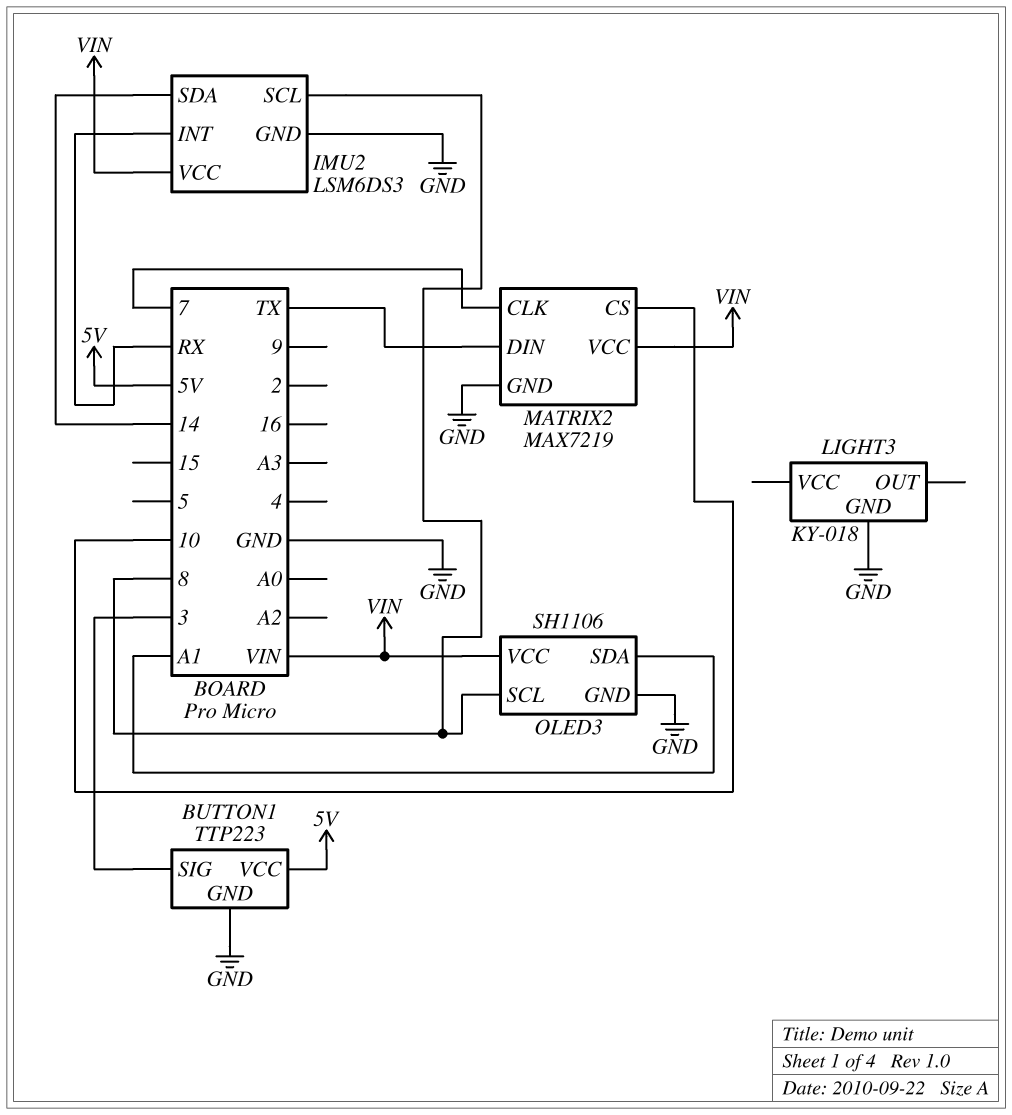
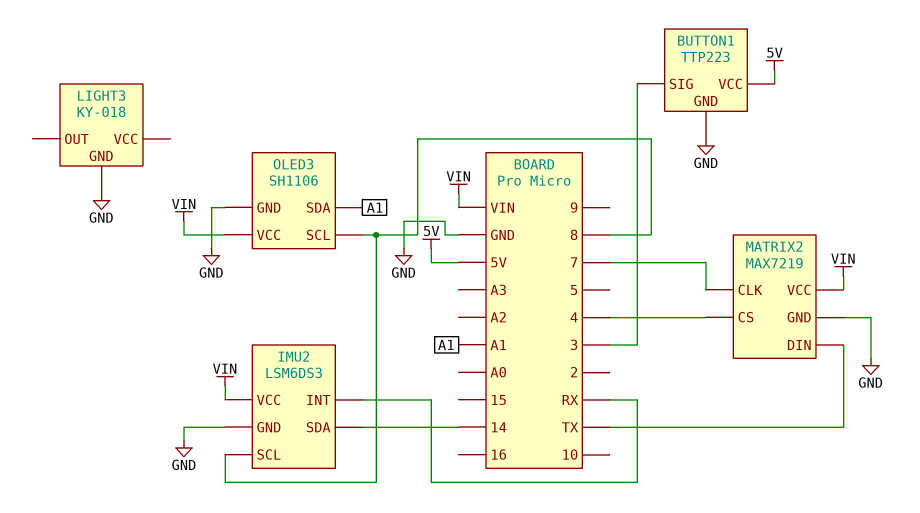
MATRIX2 pin CS: 10 -> 4

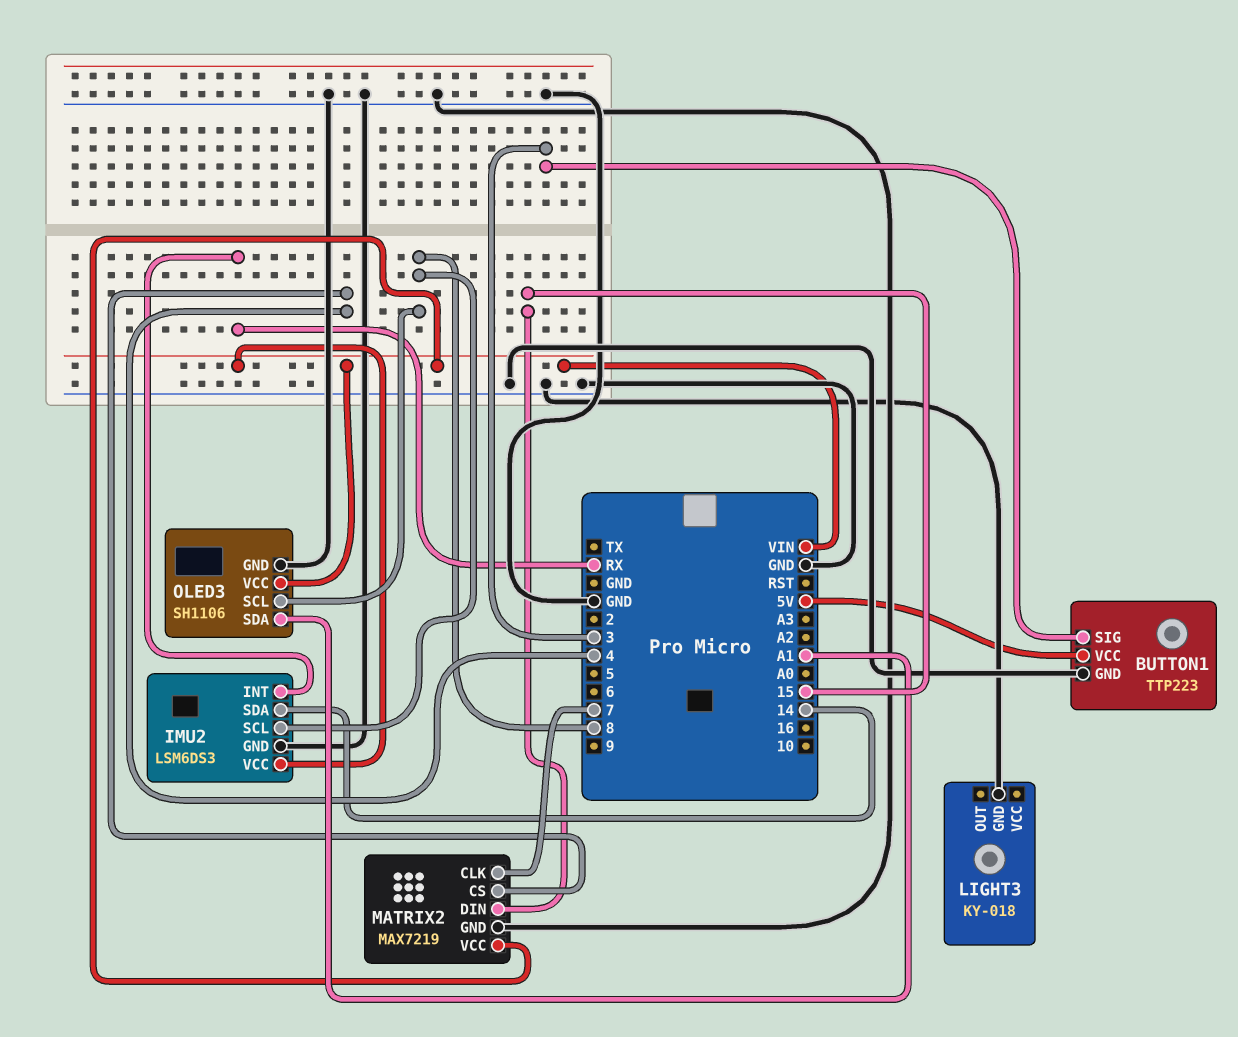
MATRIX2 pin DIN: TX -> 15

